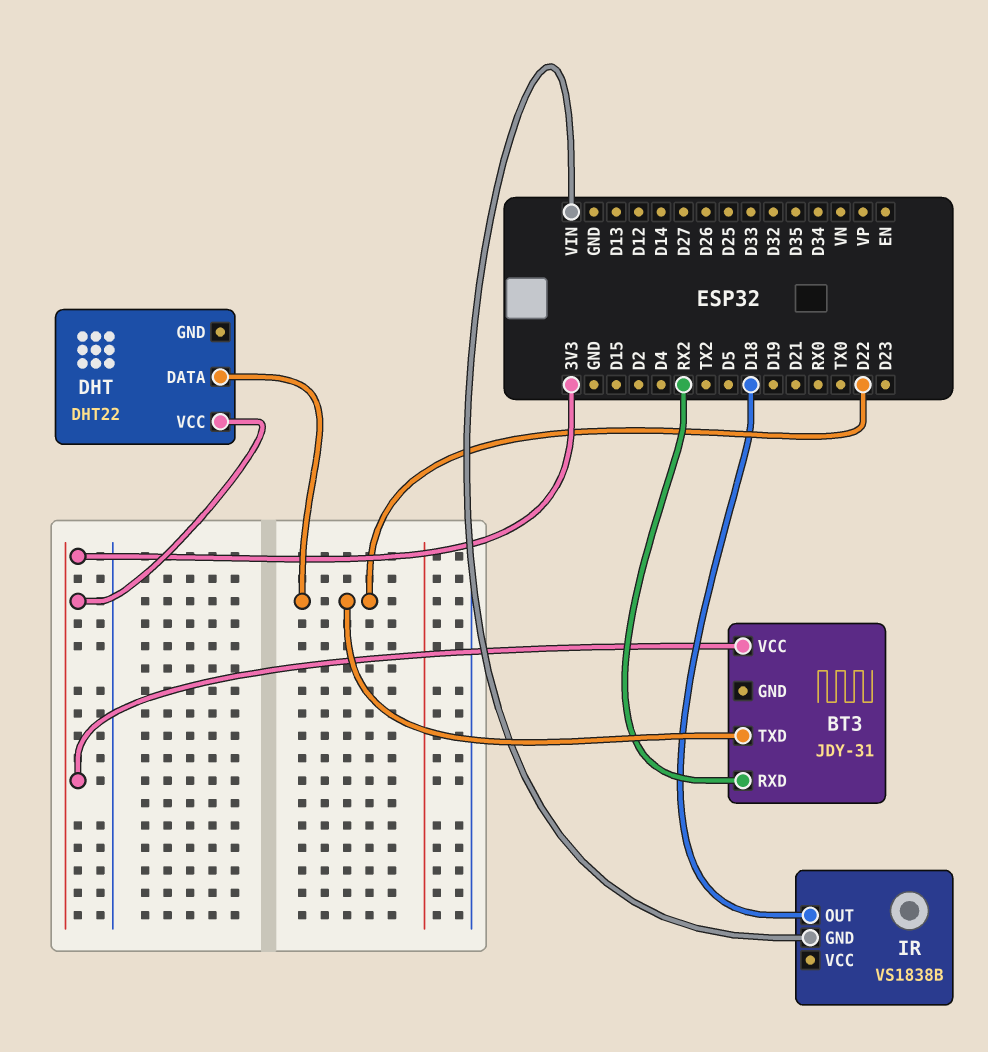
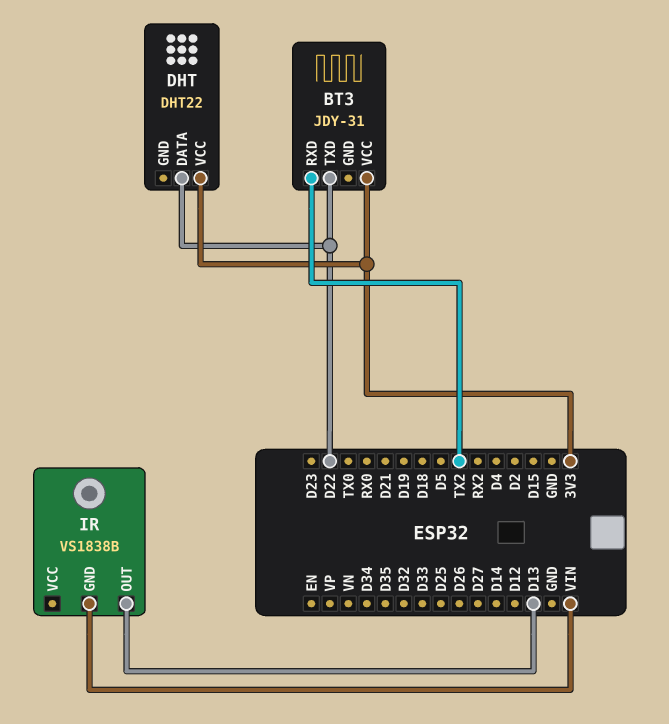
BT3 pin RXD: RX2 -> TX2
IR pin OUT: D18 -> D13

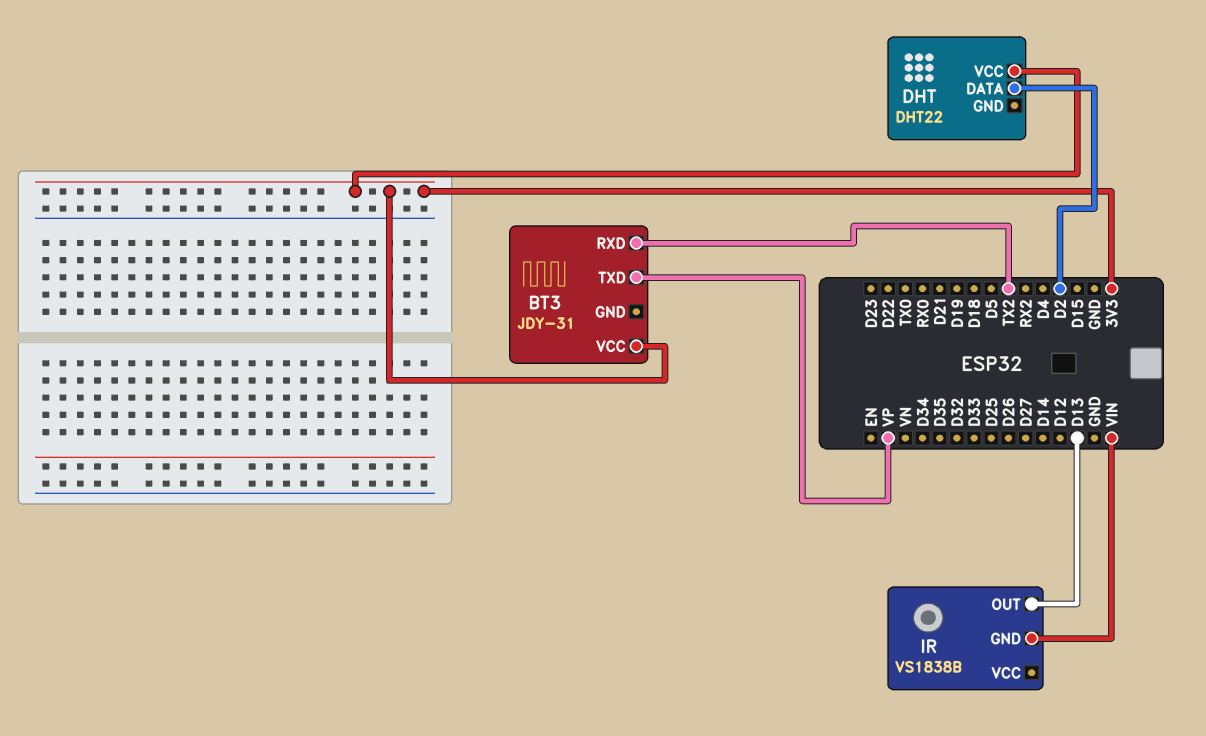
BT3 pin TXD: D22 -> VP
DHT pin DATA: D22 -> D2

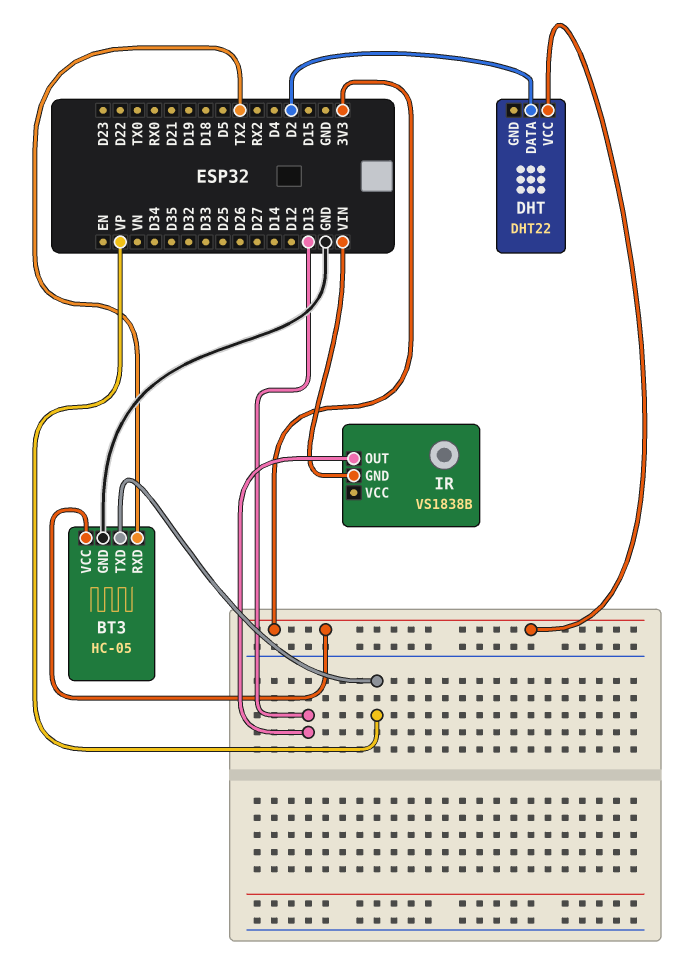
BT3: JDY-31 -> HC-05
BT3 pin GND: none -> GND

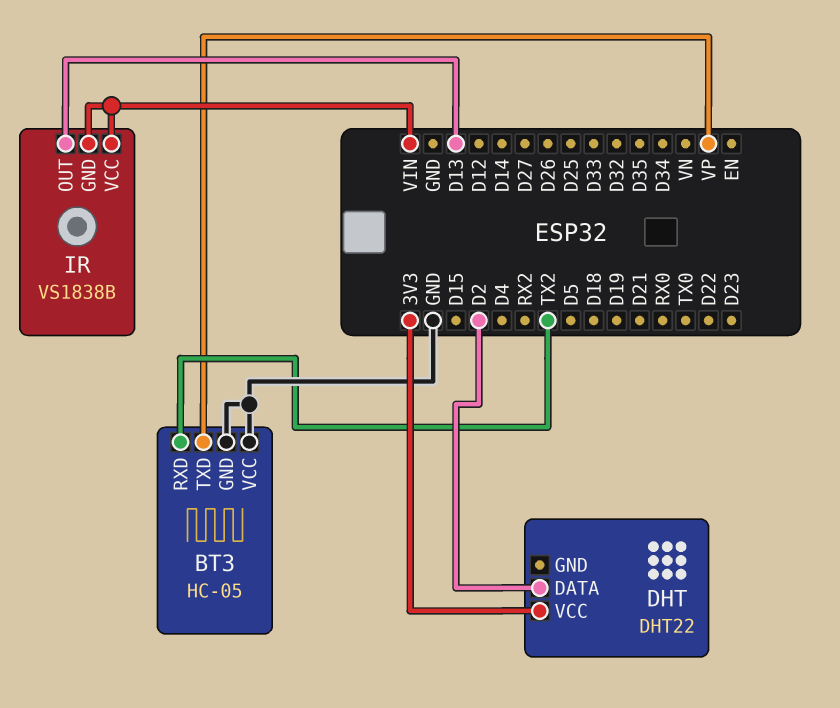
BT3 pin VCC: 3V3 -> GND
IR pin VCC: none -> VIN

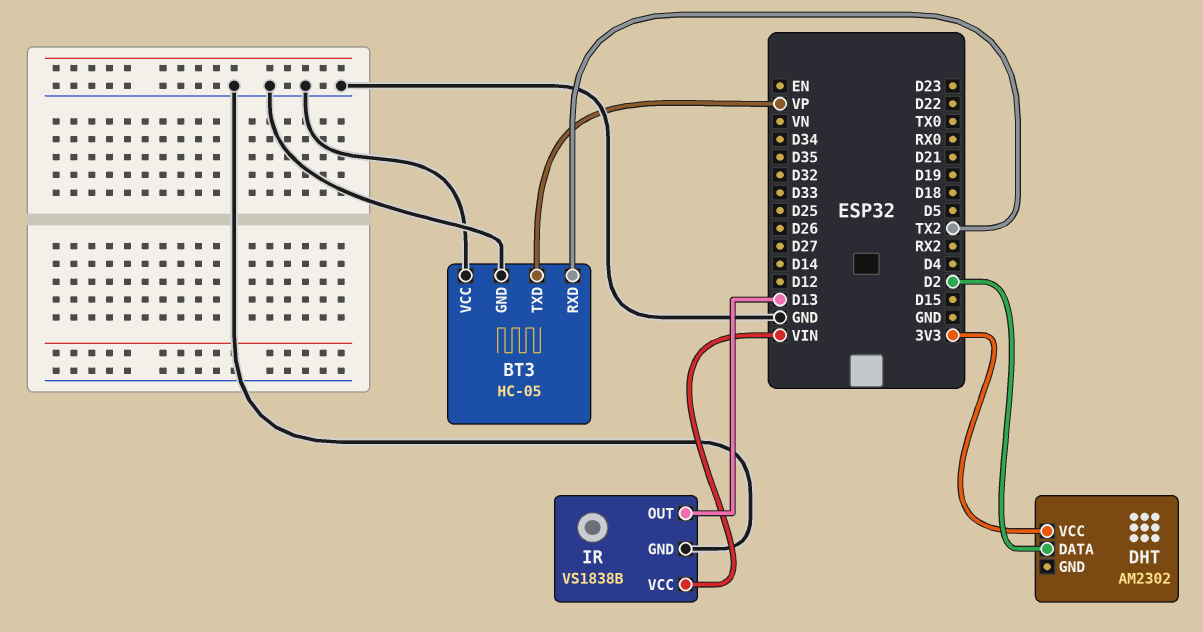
DHT: DHT22 -> AM2302
IR pin GND: VIN -> GND

